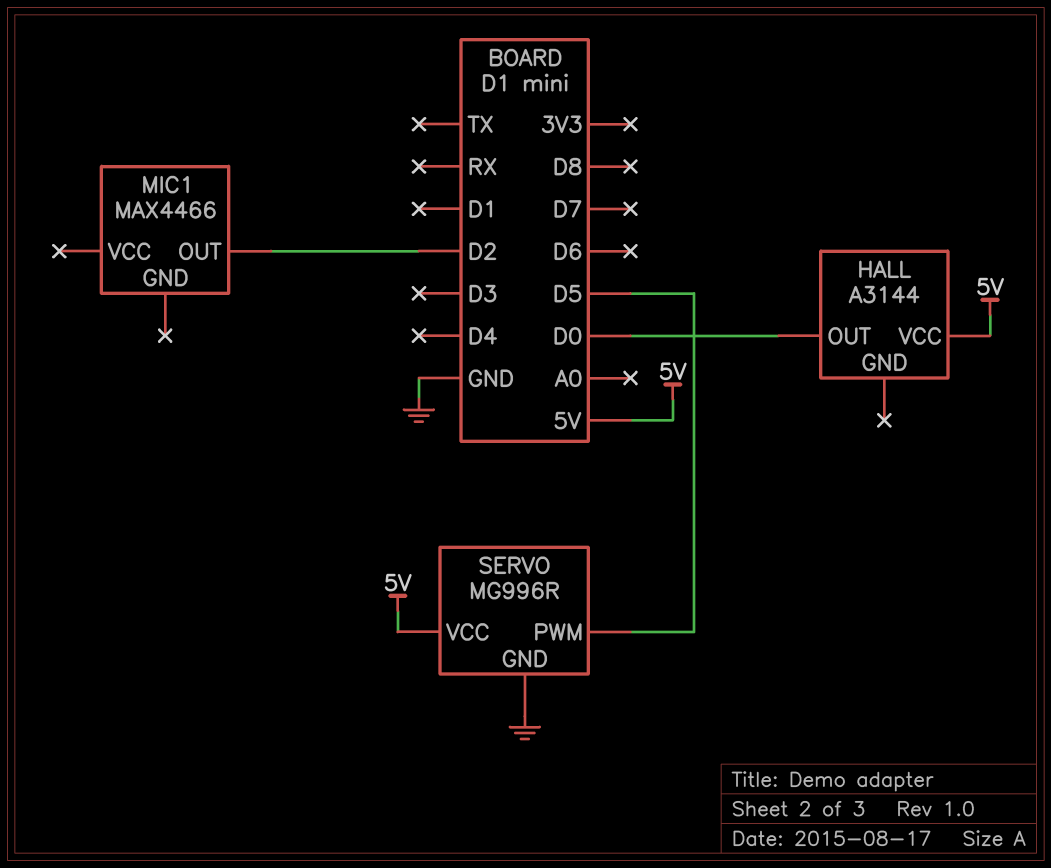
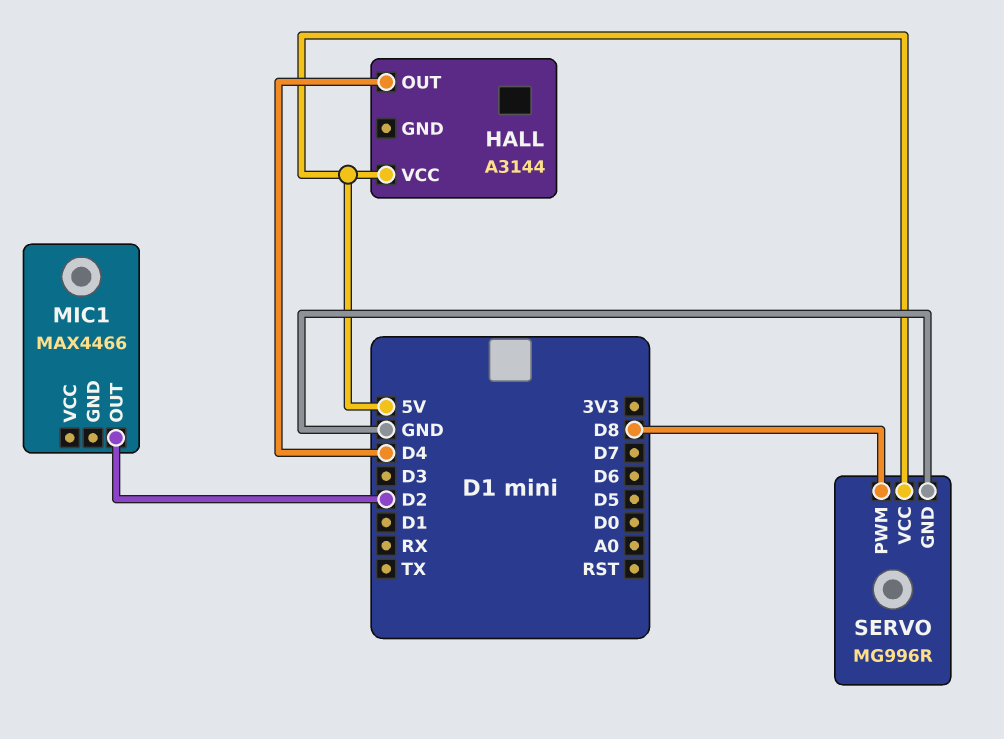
HALL pin OUT: D0 -> D4
SERVO pin PWM: D5 -> D8

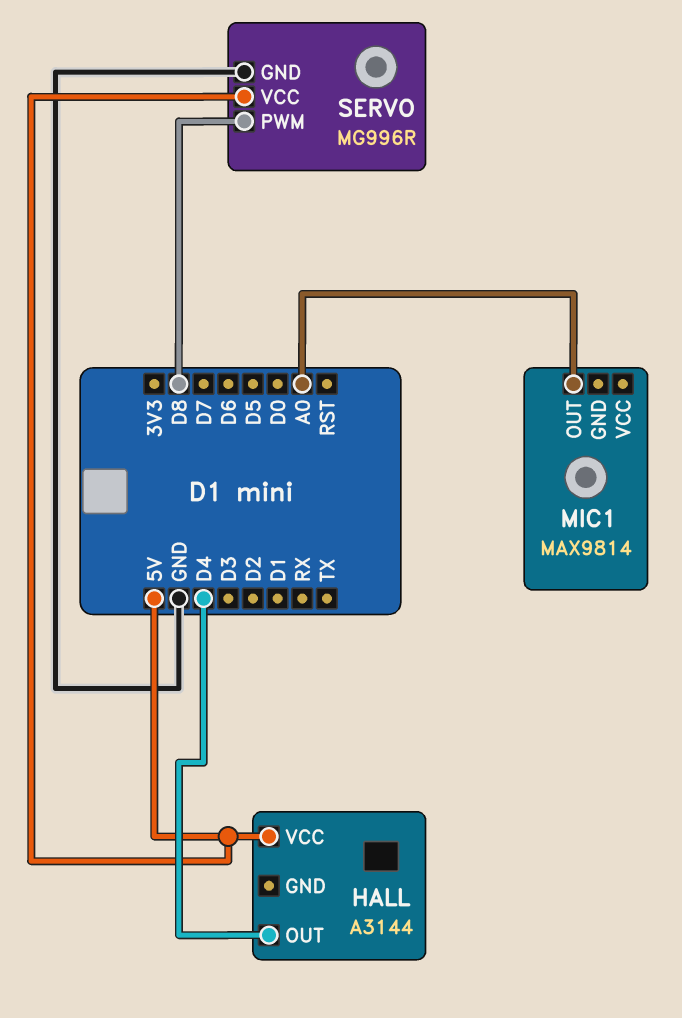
MIC1: MAX4466 -> MAX9814
MIC1 pin OUT: D2 -> A0

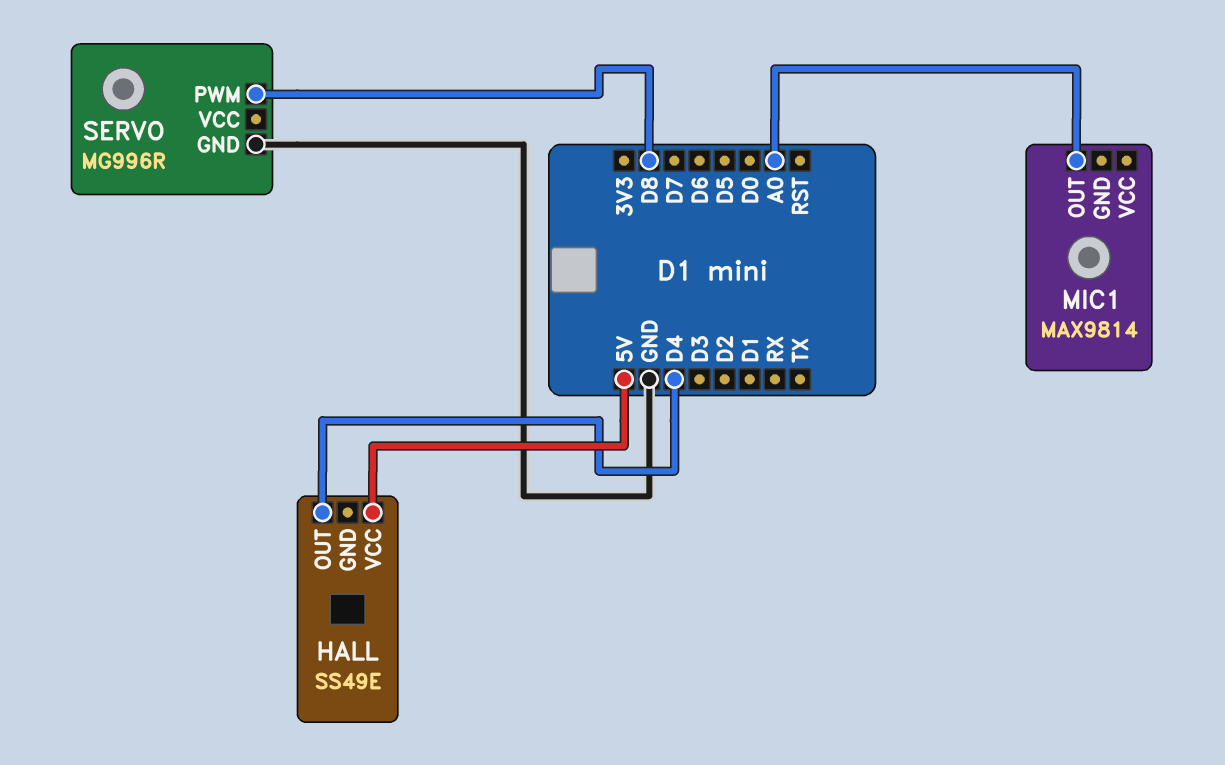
HALL: A3144 -> SS49E
SERVO pin VCC: 5V -> none

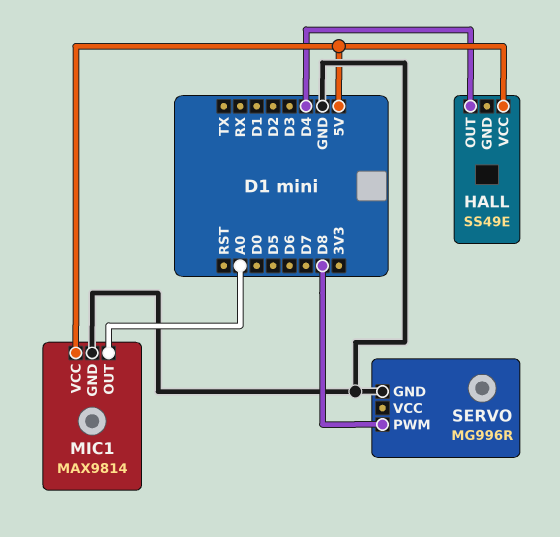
MIC1 pin GND: none -> GND
MIC1 pin VCC: none -> 5V

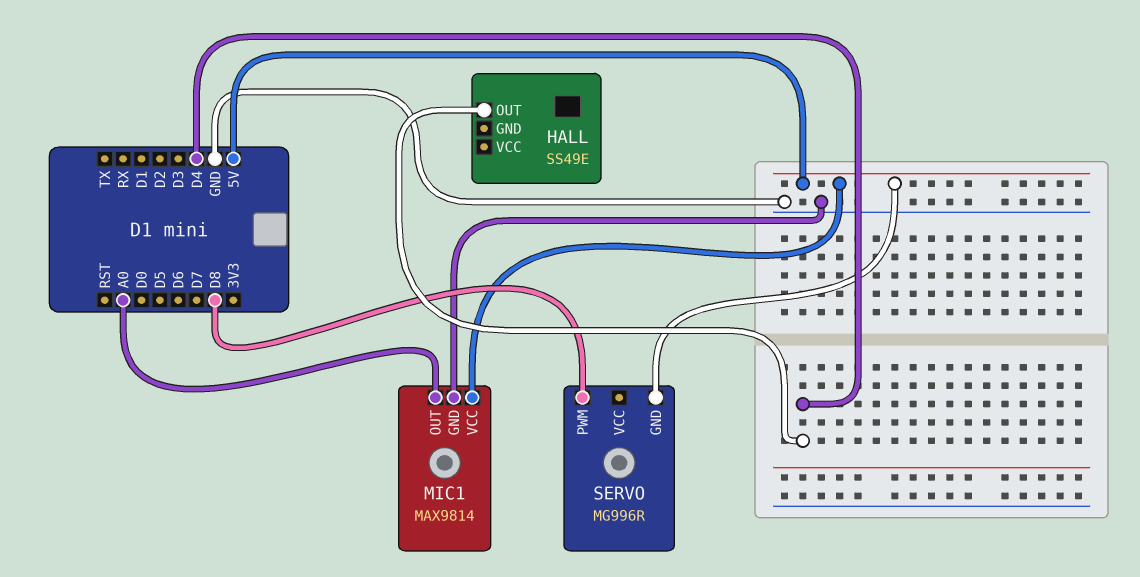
HALL pin VCC: 5V -> none
SERVO pin GND: GND -> 5V

